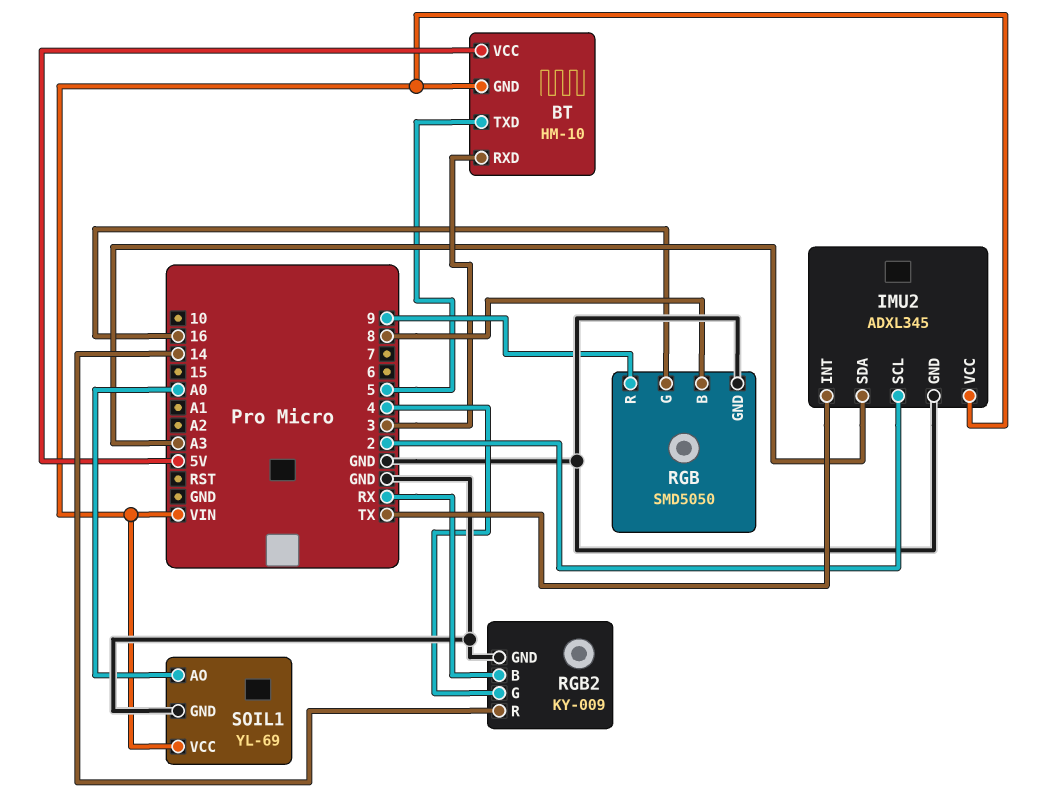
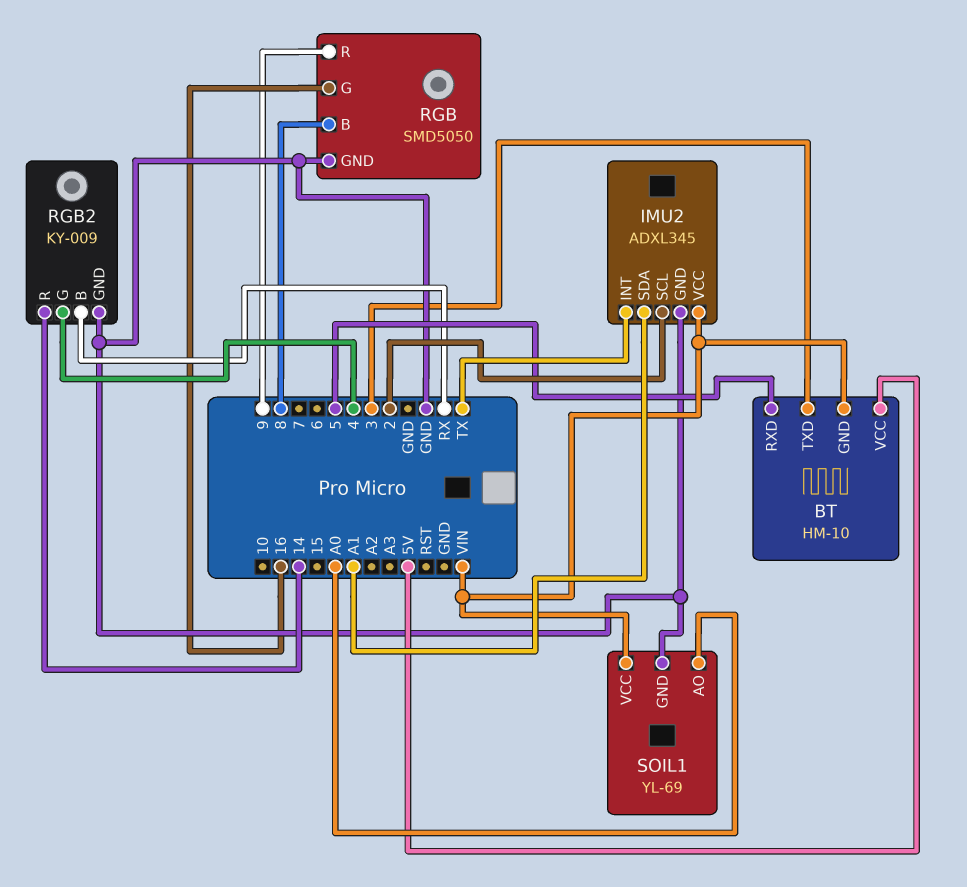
BT pin RXD: 3 -> 5
BT pin TXD: 5 -> 3
IMU2 pin SDA: A3 -> A1

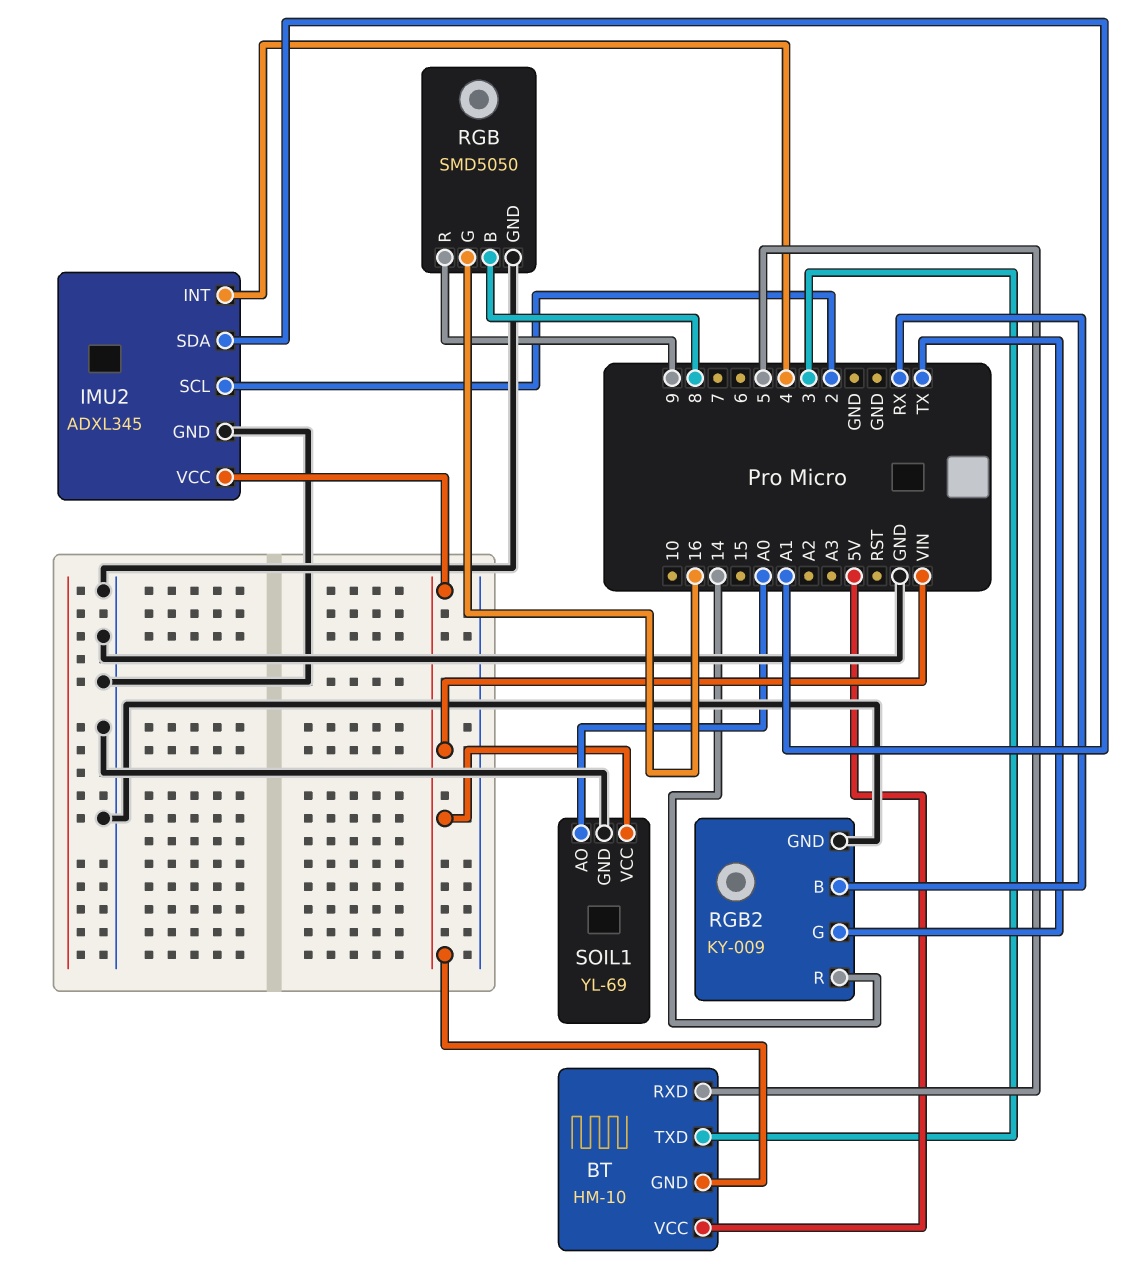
IMU2 pin INT: TX -> 4
RGB2 pin G: 4 -> TX

